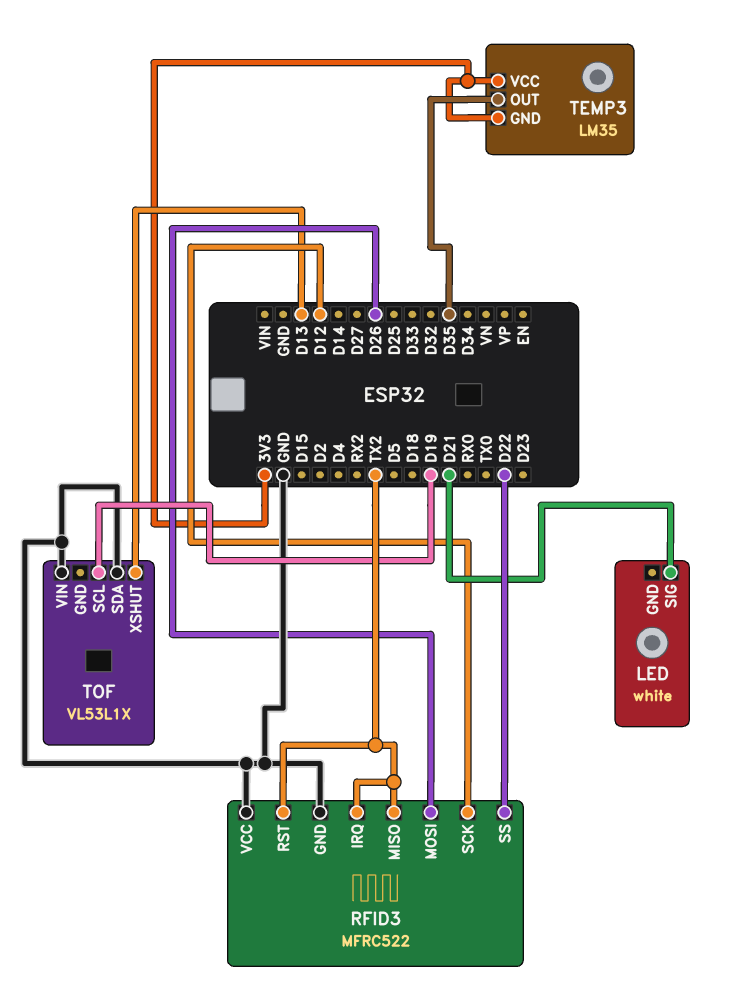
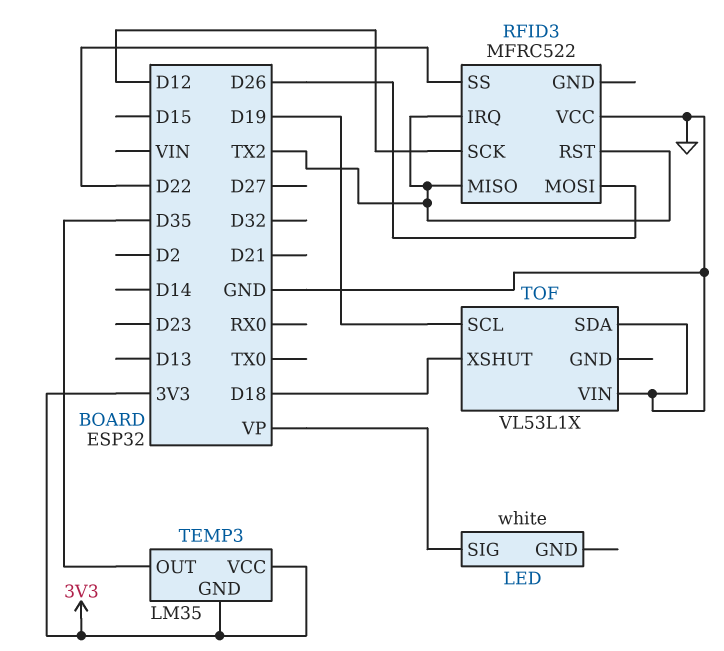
LED pin SIG: D21 -> VP
RFID3 pin GND: GND -> none
TOF pin XSHUT: D13 -> D18

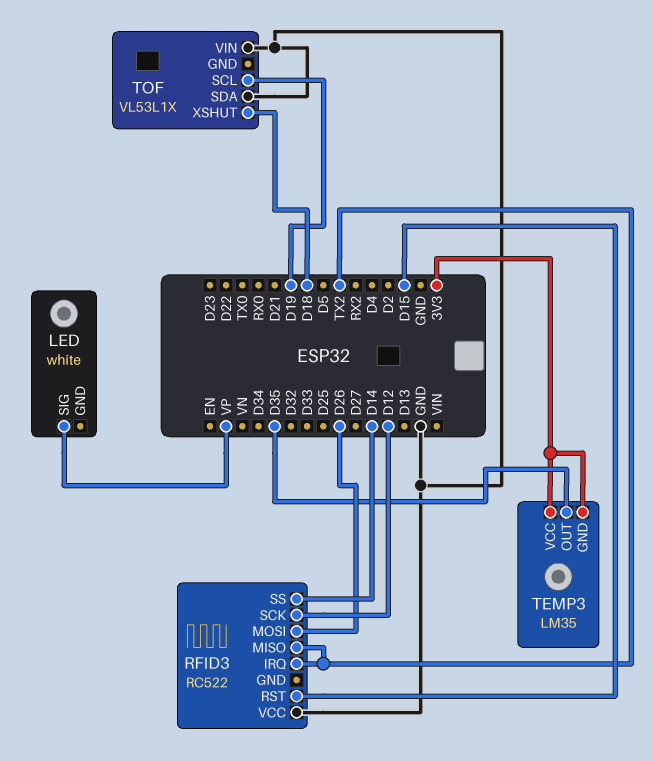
RFID3: MFRC522 -> RC522
RFID3 pin RST: TX2 -> D15
RFID3 pin SS: D22 -> D14

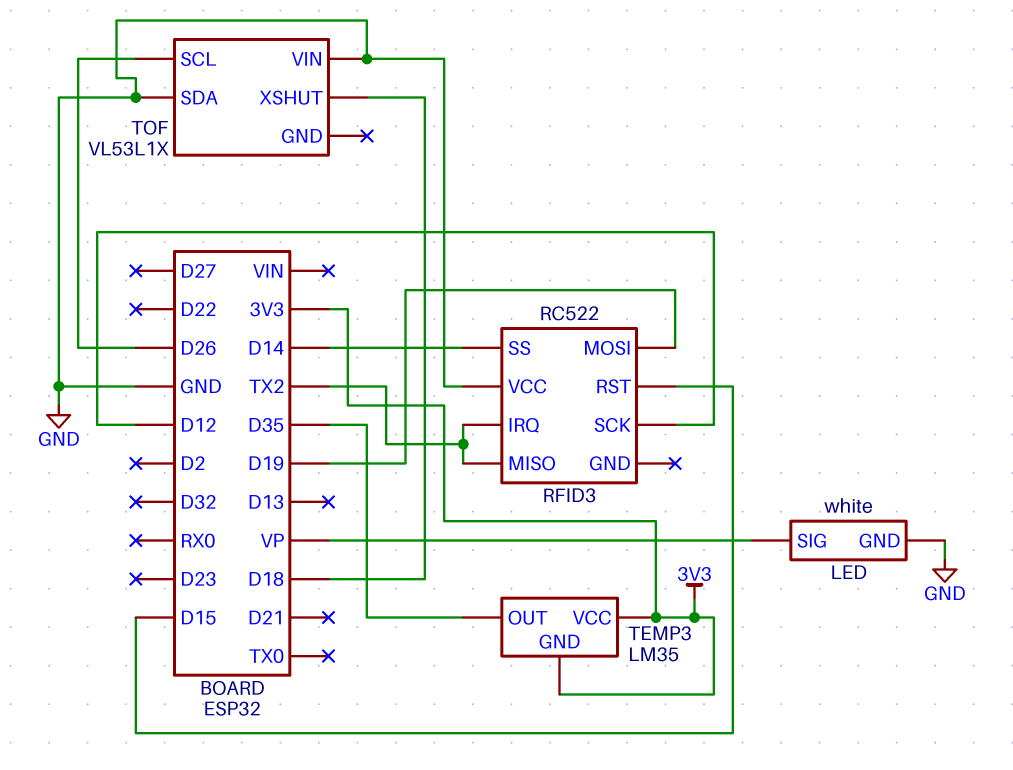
LED pin GND: none -> GND
RFID3 pin MOSI: D26 -> D19
TOF pin SCL: D19 -> D26

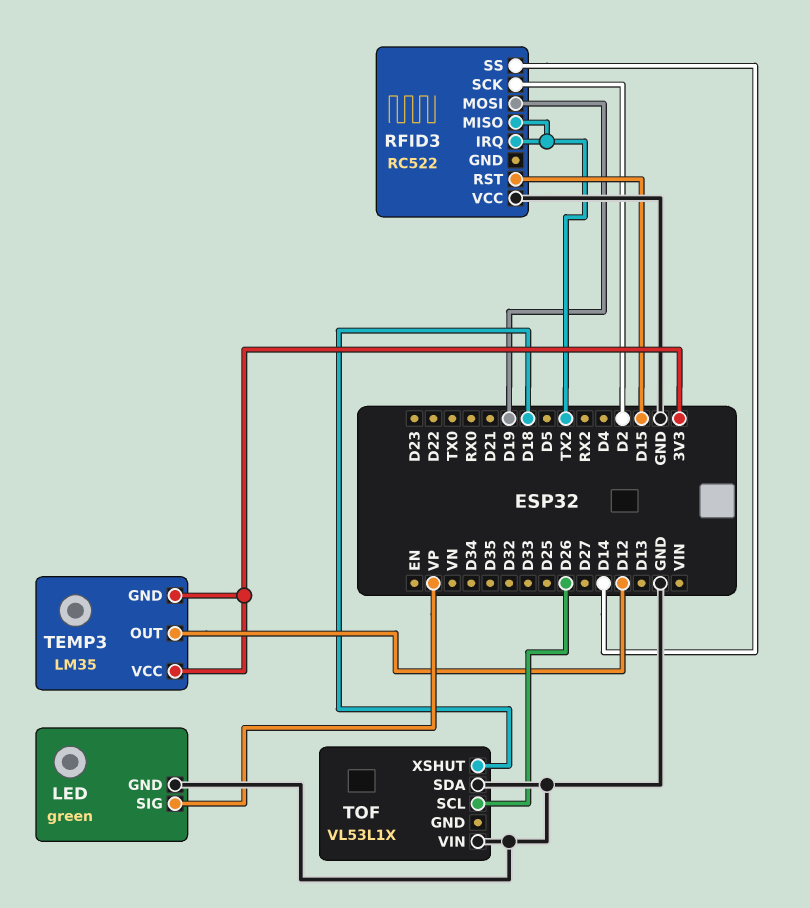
LED: white -> green
RFID3 pin SCK: D12 -> D2
TEMP3 pin OUT: D35 -> D12

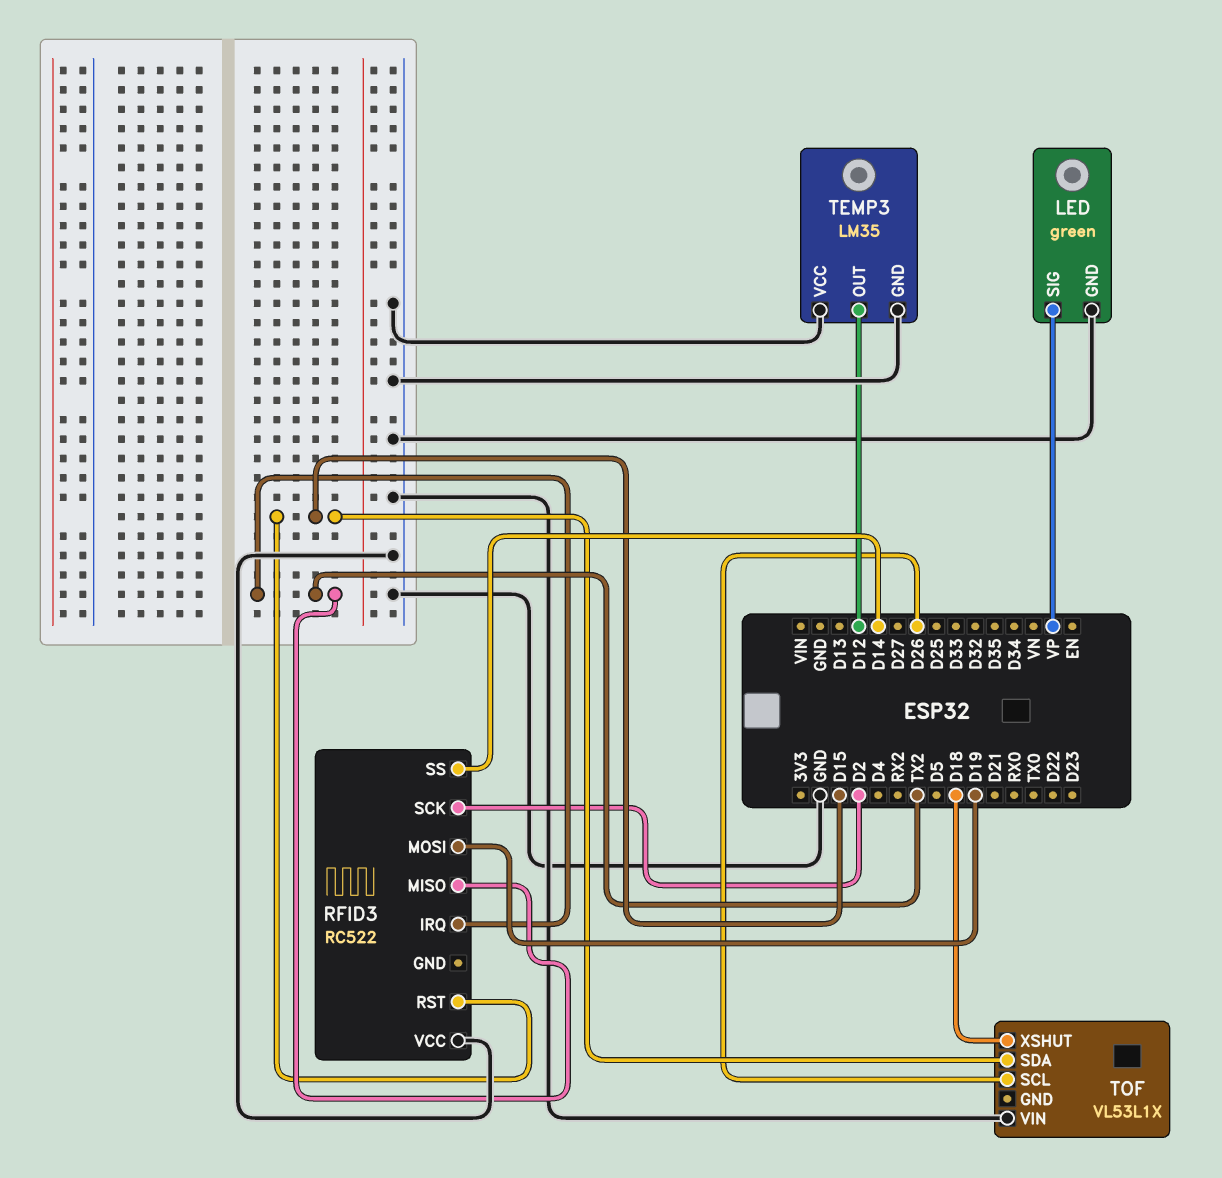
TEMP3 pin GND: 3V3 -> GND
TEMP3 pin VCC: 3V3 -> GND
TOF pin SDA: GND -> D15

